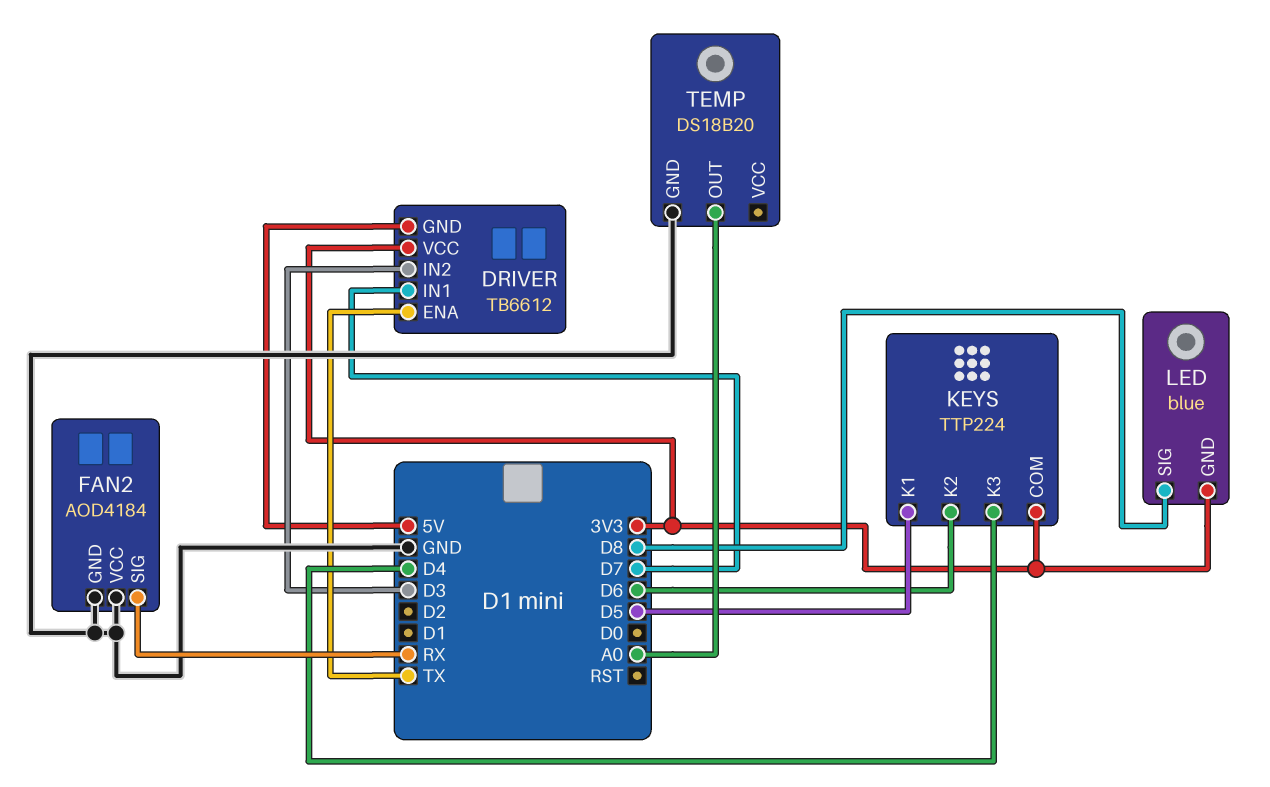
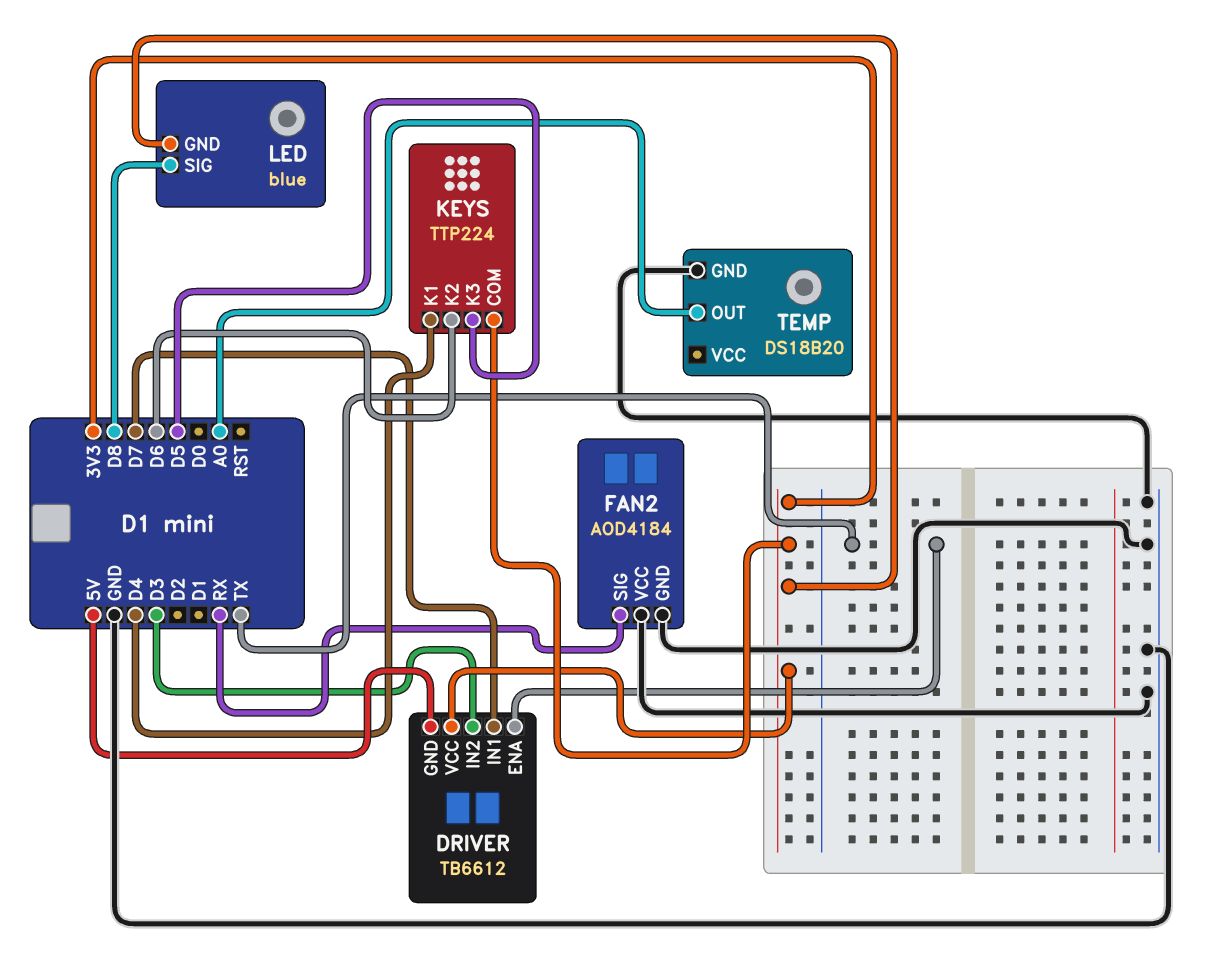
KEYS pin K1: D5 -> D4
KEYS pin K3: D4 -> D5

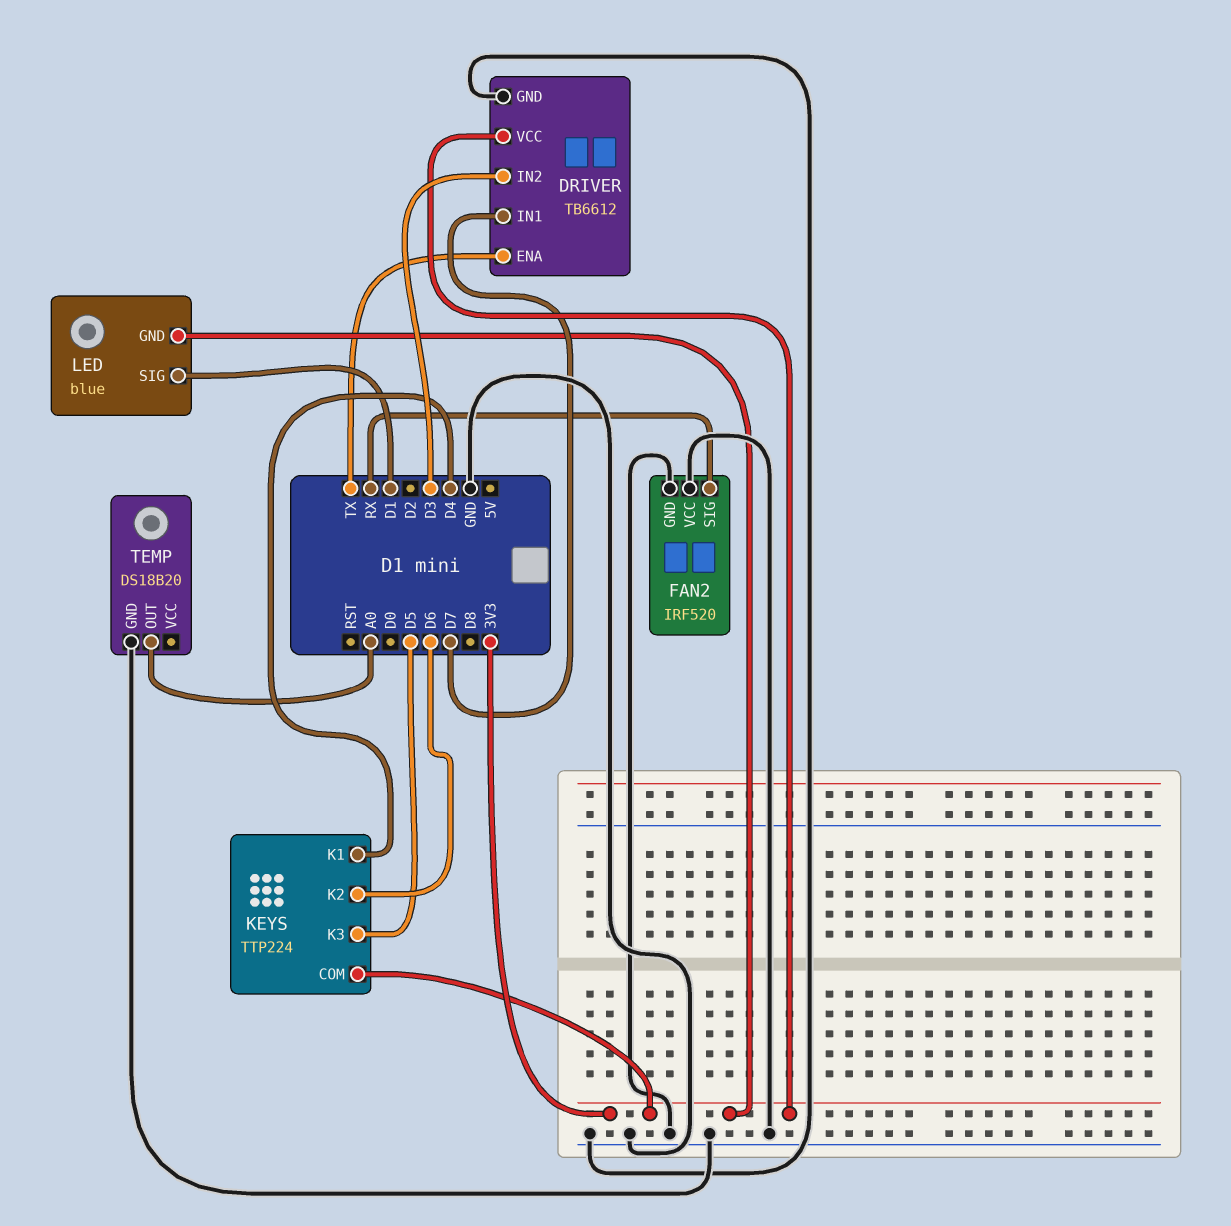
DRIVER pin GND: 5V -> GND
FAN2: AOD4184 -> IRF520
LED pin SIG: D8 -> D1

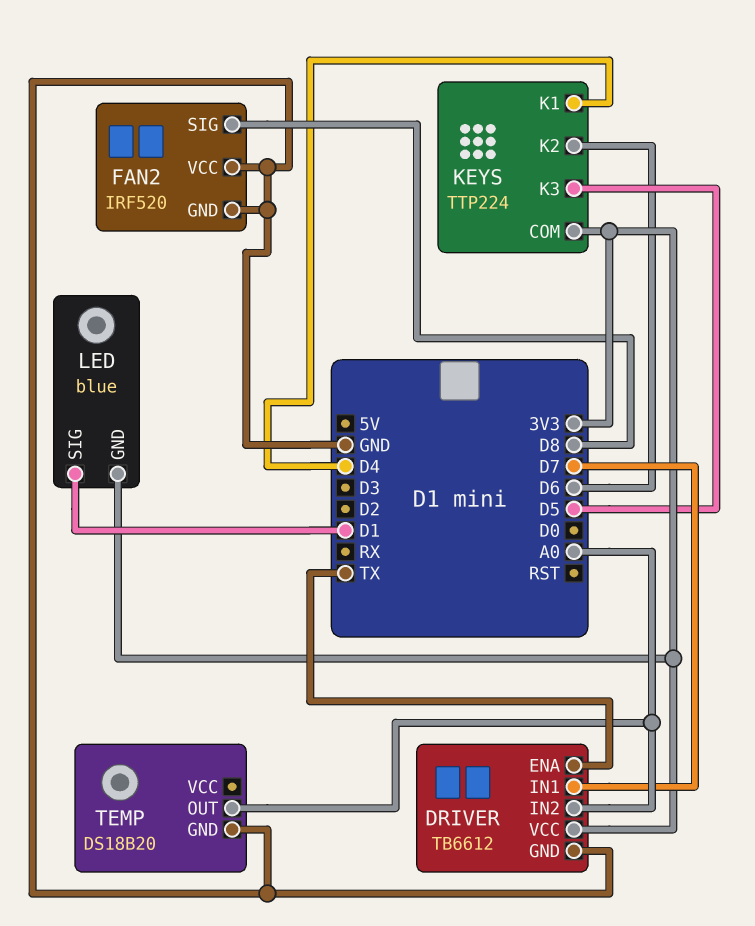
DRIVER pin IN2: D3 -> A0
FAN2 pin SIG: RX -> D8

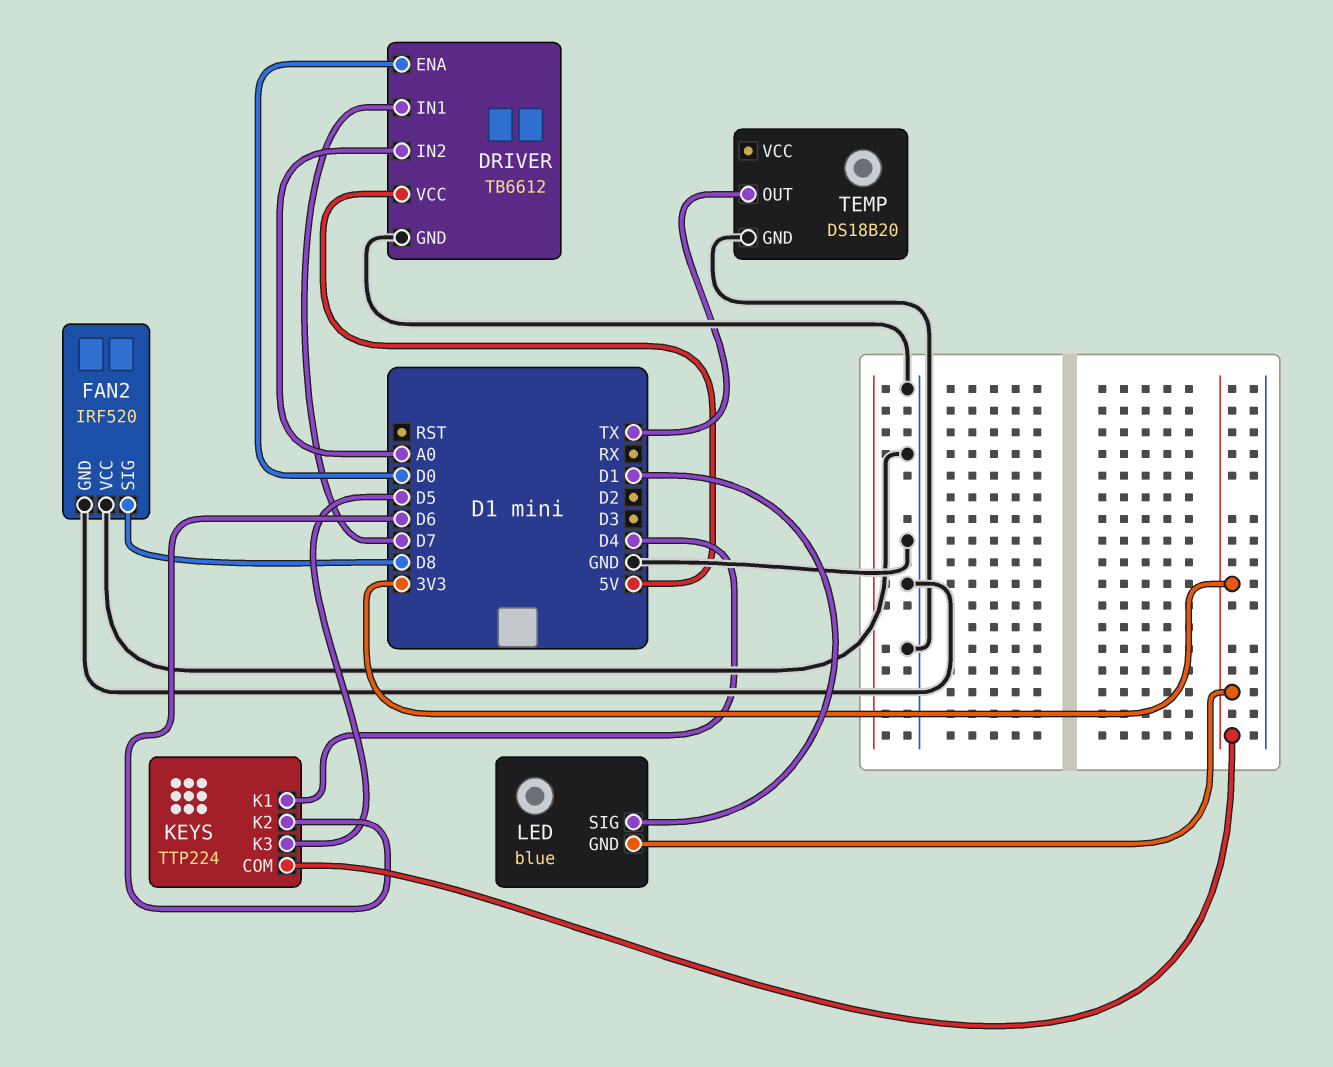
DRIVER pin ENA: TX -> D0
DRIVER pin VCC: 3V3 -> 5V
TEMP pin OUT: A0 -> TX

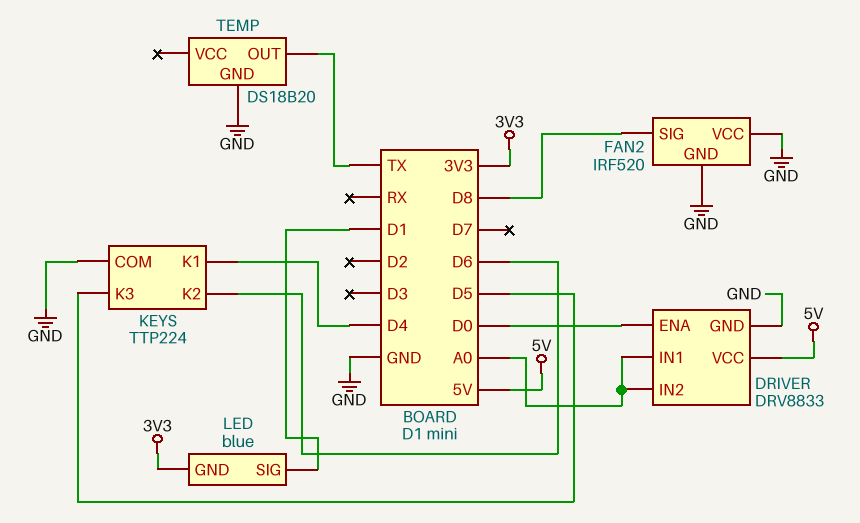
DRIVER: TB6612 -> DRV8833
DRIVER pin IN1: D7 -> A0
KEYS pin COM: 3V3 -> GND

